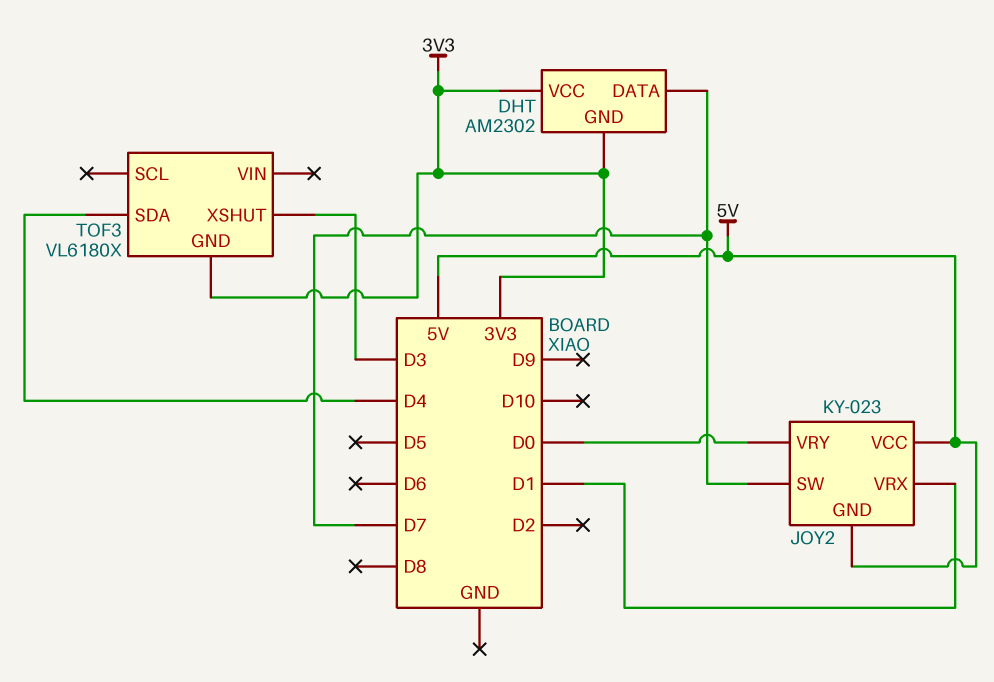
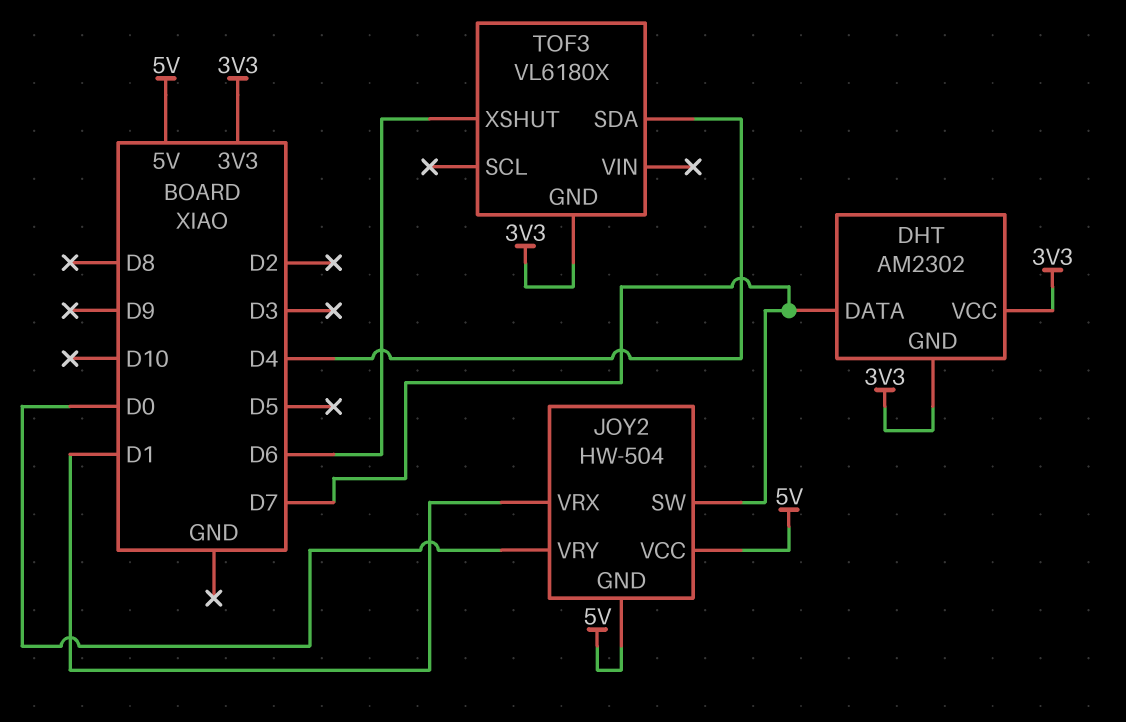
JOY2: KY-023 -> HW-504
TOF3 pin XSHUT: D3 -> D6

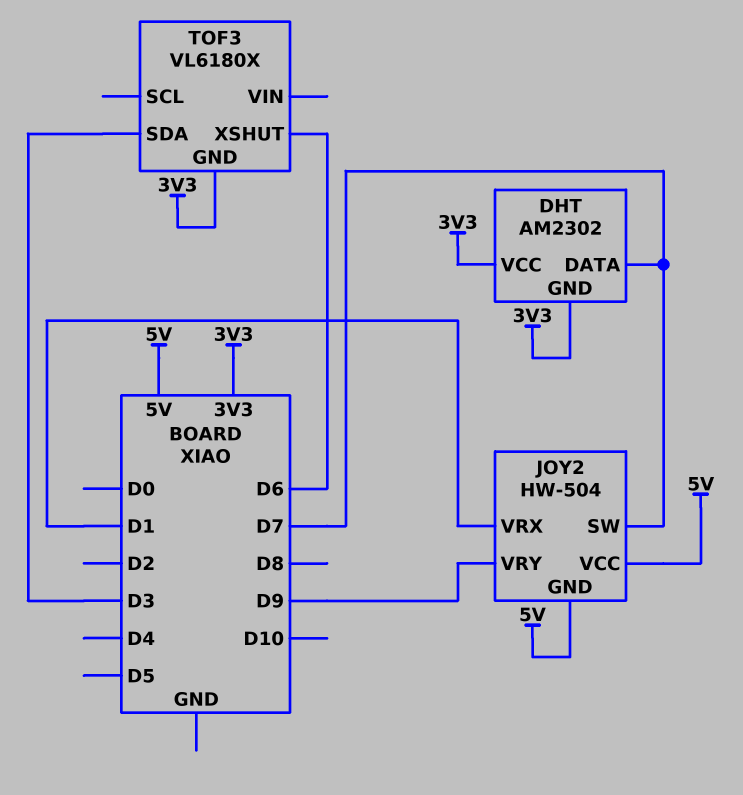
JOY2 pin VRY: D0 -> D9
TOF3 pin SDA: D4 -> D3

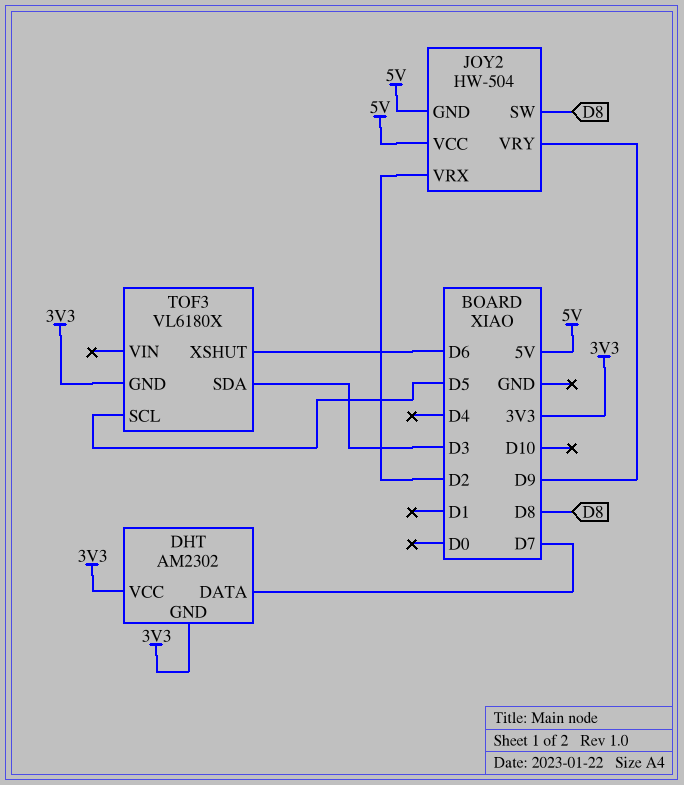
JOY2 pin SW: D7 -> D8
JOY2 pin VRX: D1 -> D2
TOF3 pin SCL: none -> D5

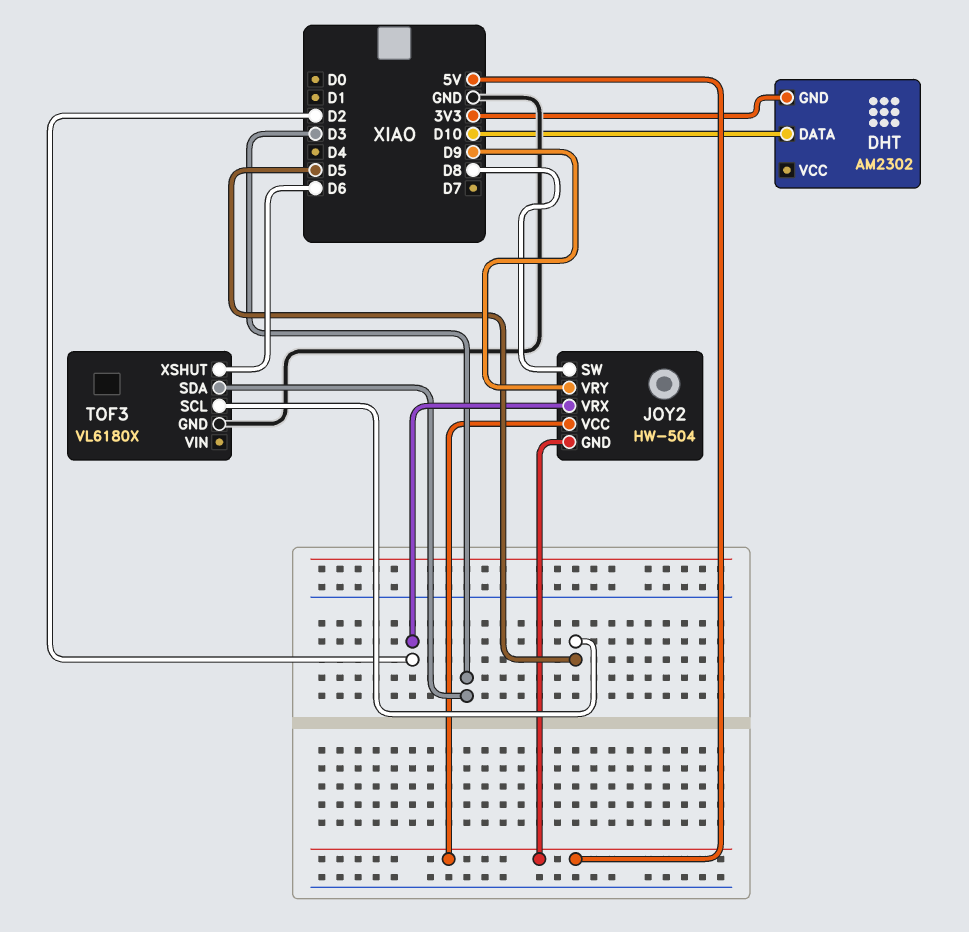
DHT pin DATA: D7 -> D10
DHT pin VCC: 3V3 -> none
TOF3 pin GND: 3V3 -> GND

